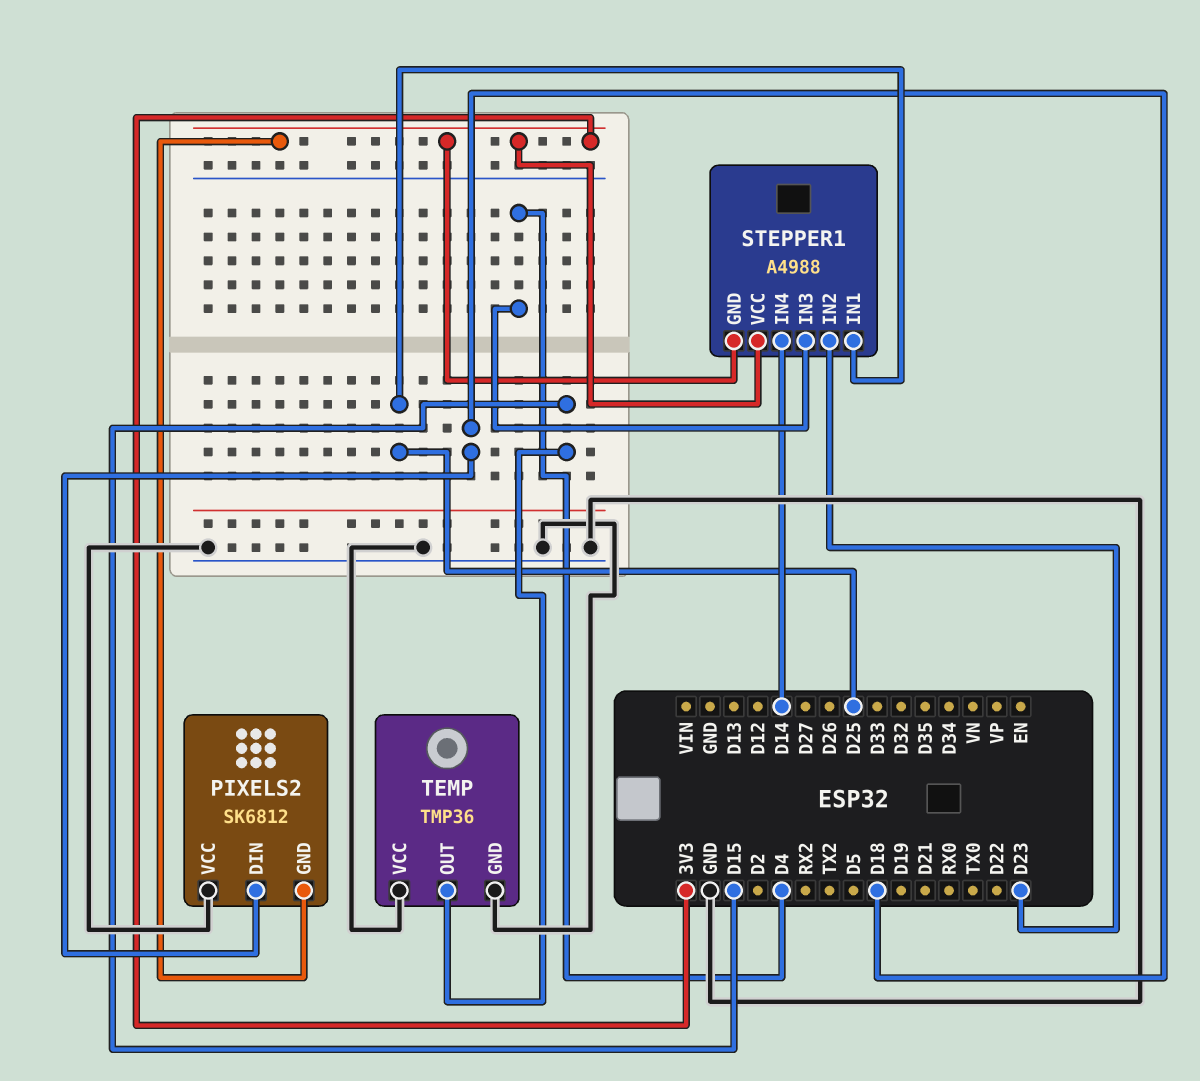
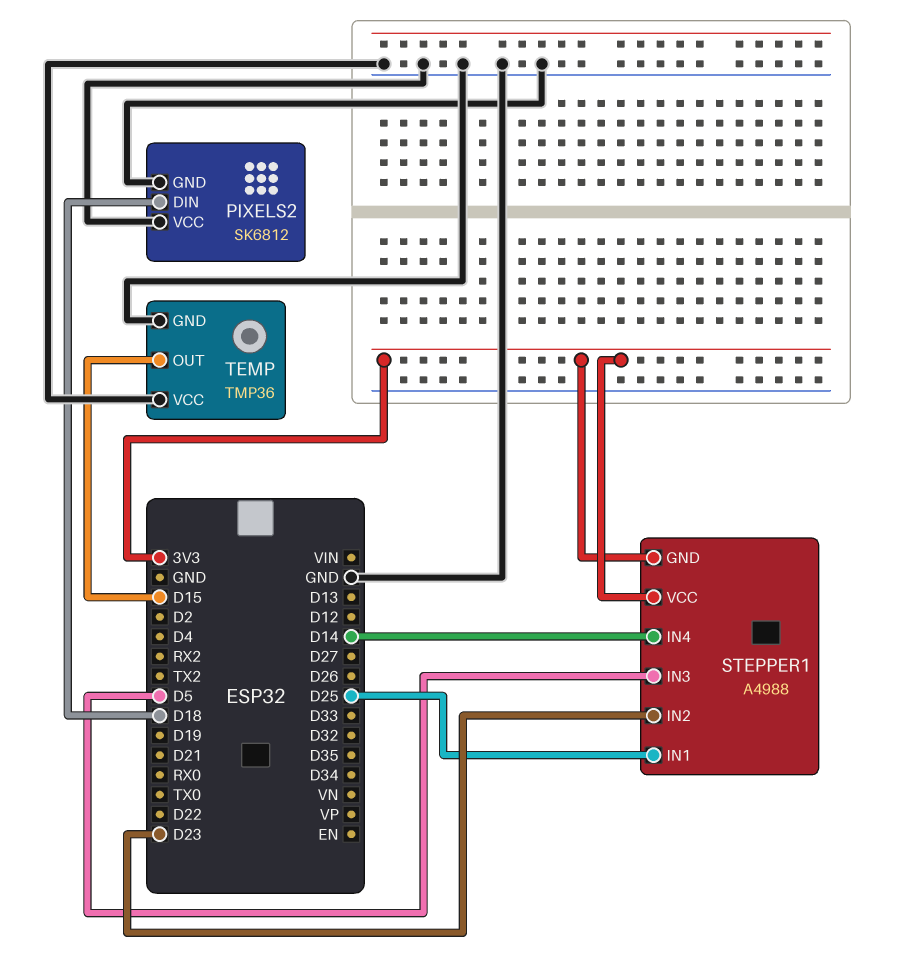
PIXELS2 pin GND: 3V3 -> GND
STEPPER1 pin IN3: D4 -> D5

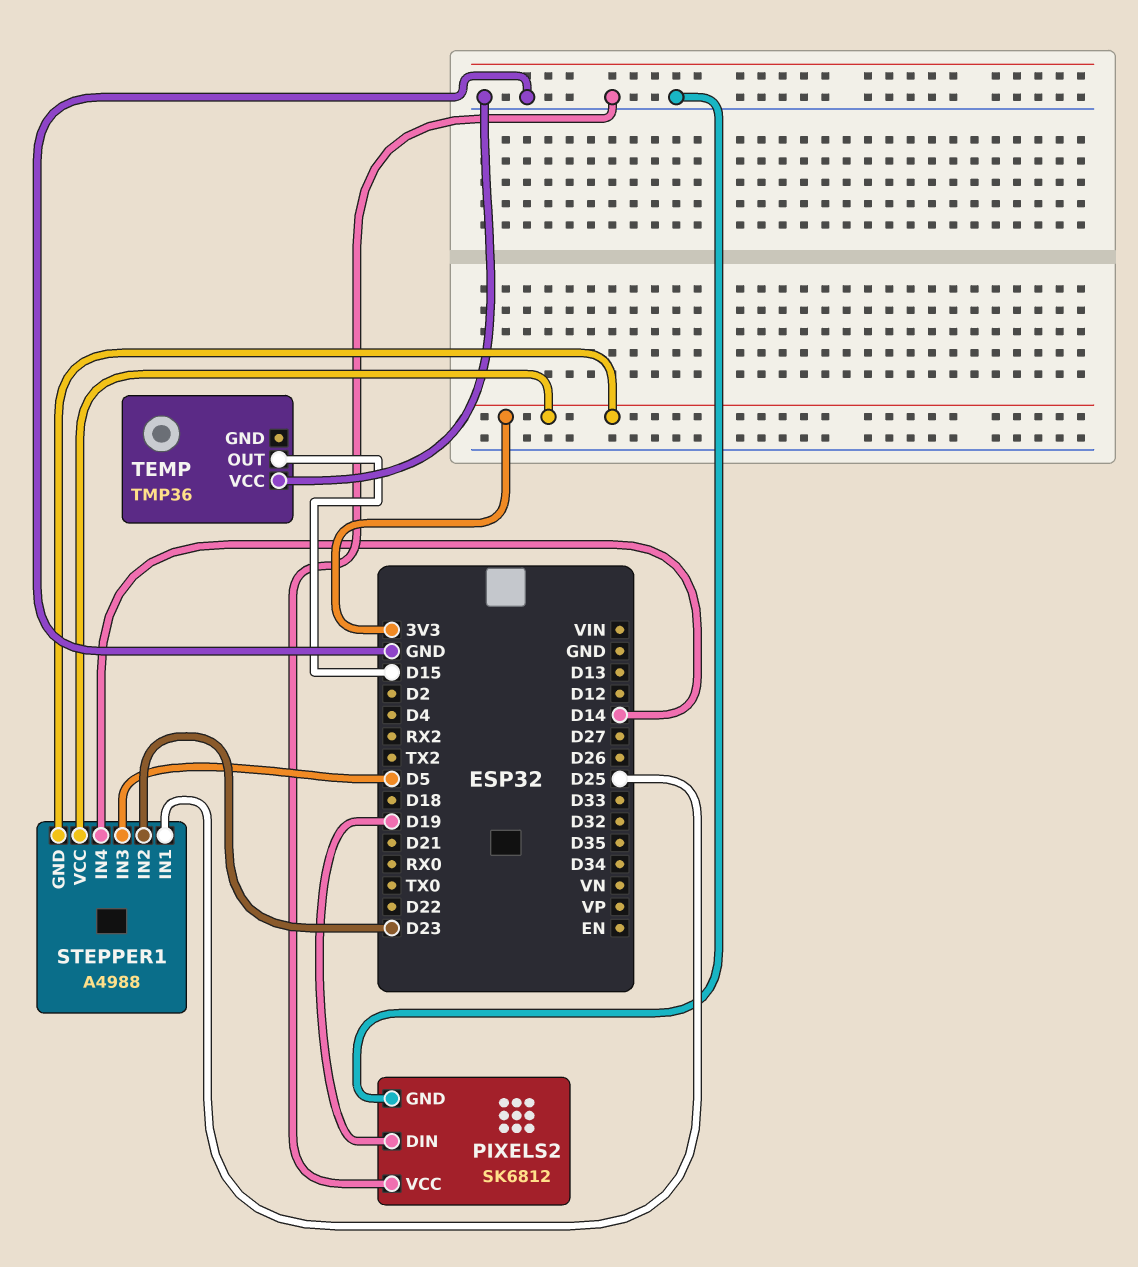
PIXELS2 pin DIN: D18 -> D19
TEMP pin GND: GND -> none

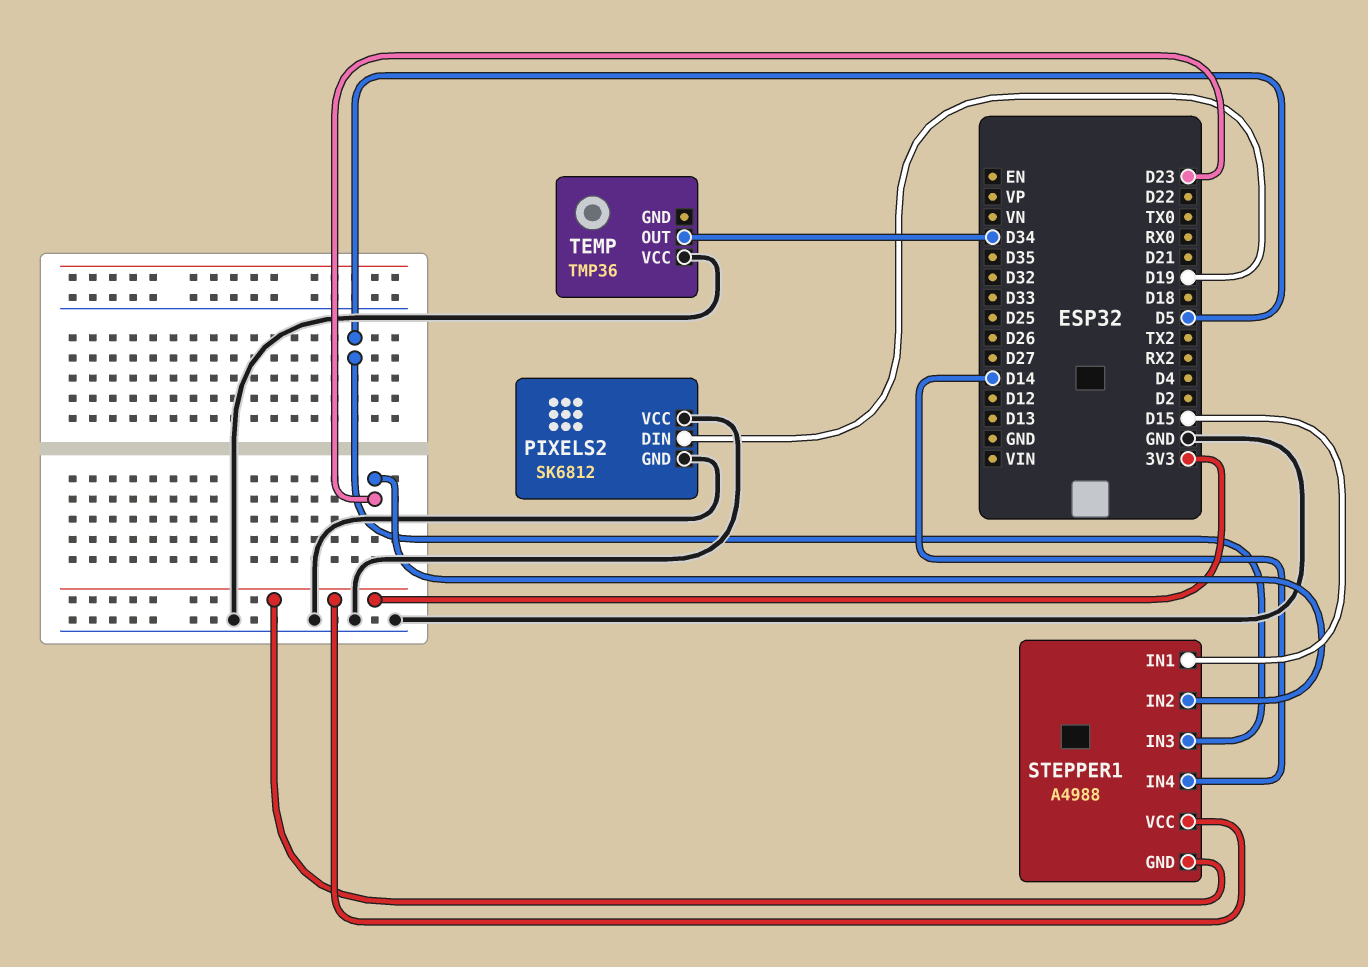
STEPPER1 pin IN1: D25 -> D15
TEMP pin OUT: D15 -> D34

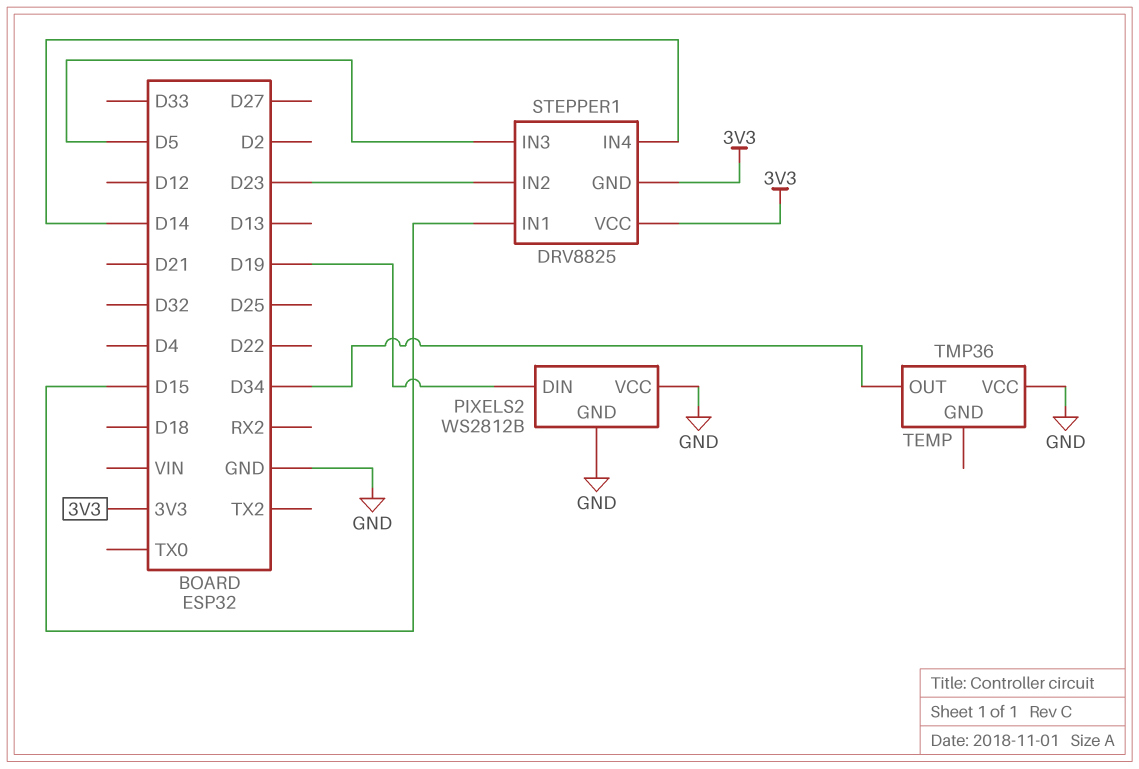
PIXELS2: SK6812 -> WS2812B
STEPPER1: A4988 -> DRV8825

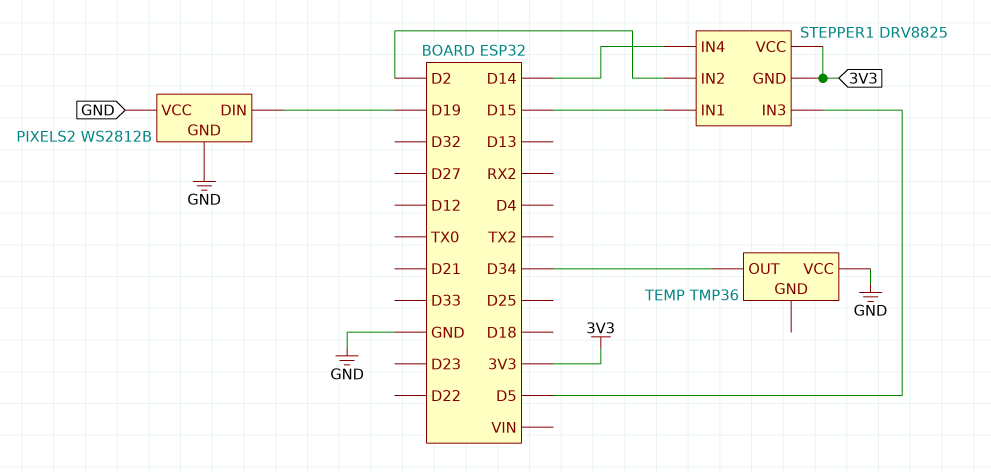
STEPPER1 pin IN2: D23 -> D2

